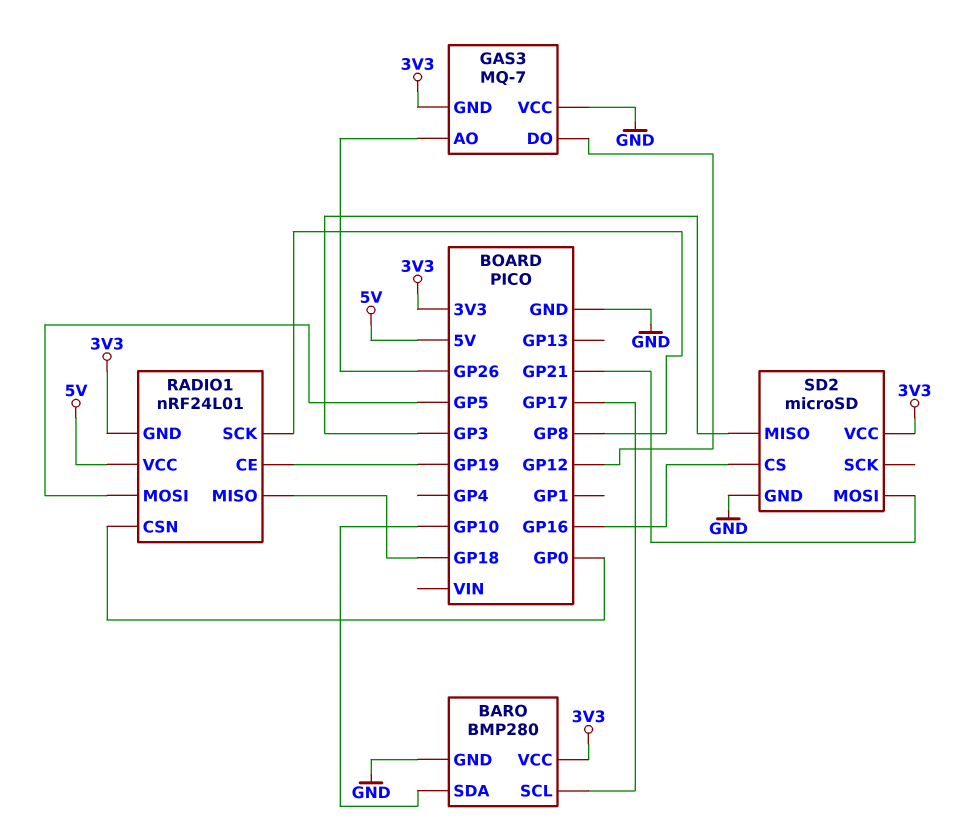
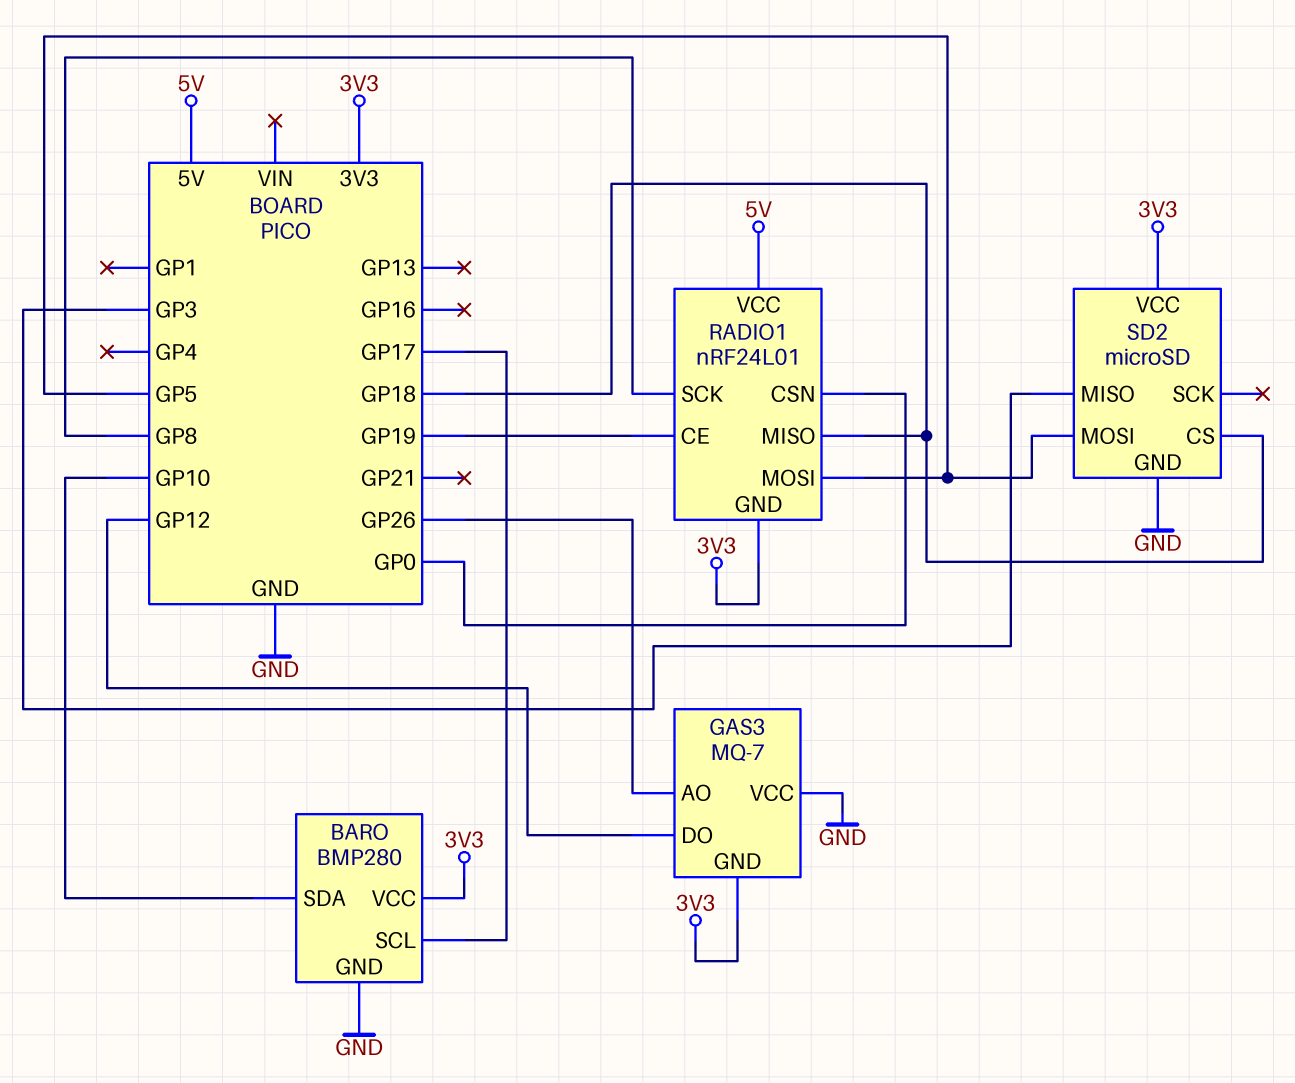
SD2 pin CS: GP16 -> GP18
SD2 pin MOSI: GP21 -> GP5

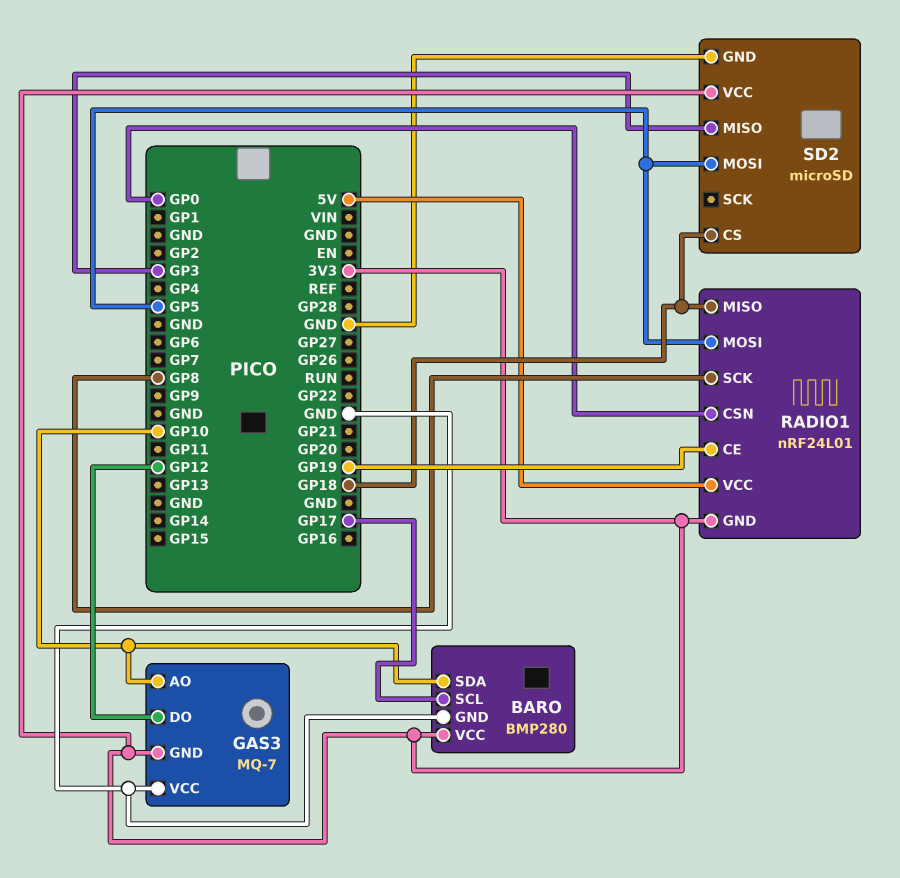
GAS3 pin AO: GP26 -> GP10

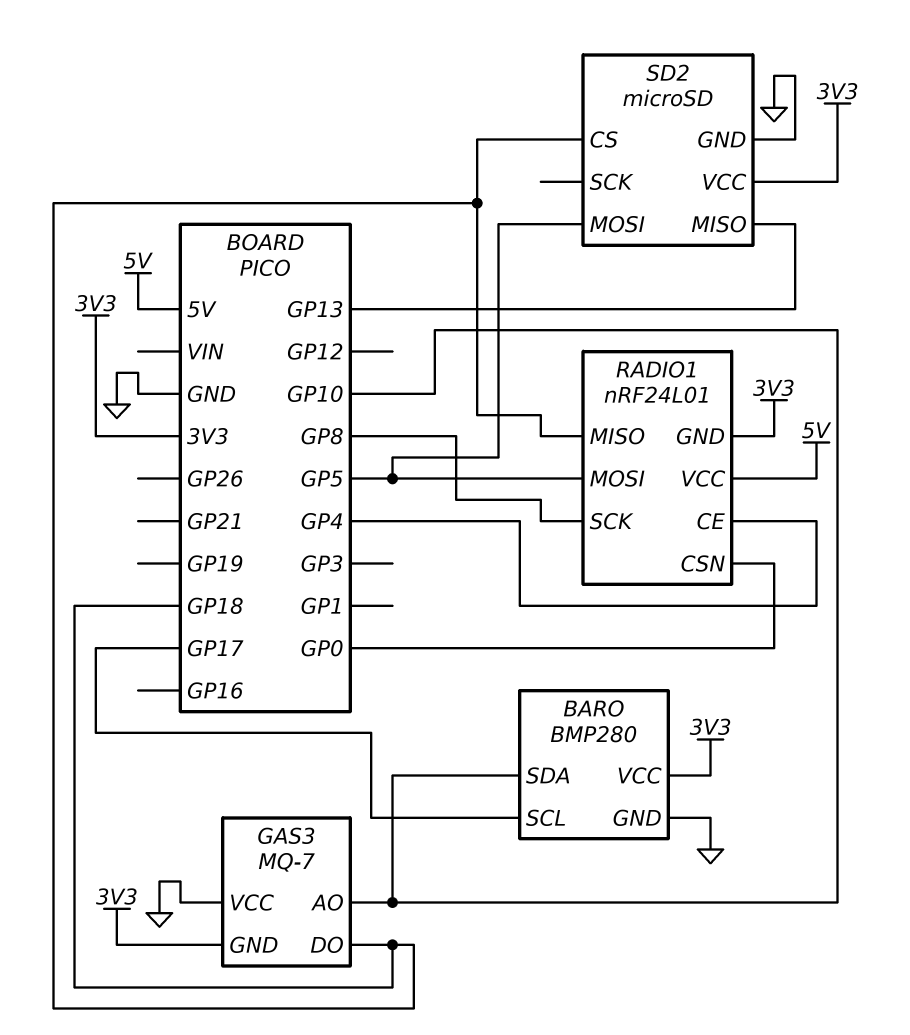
GAS3 pin DO: GP12 -> GP18
RADIO1 pin CE: GP19 -> GP4
SD2 pin MISO: GP3 -> GP13

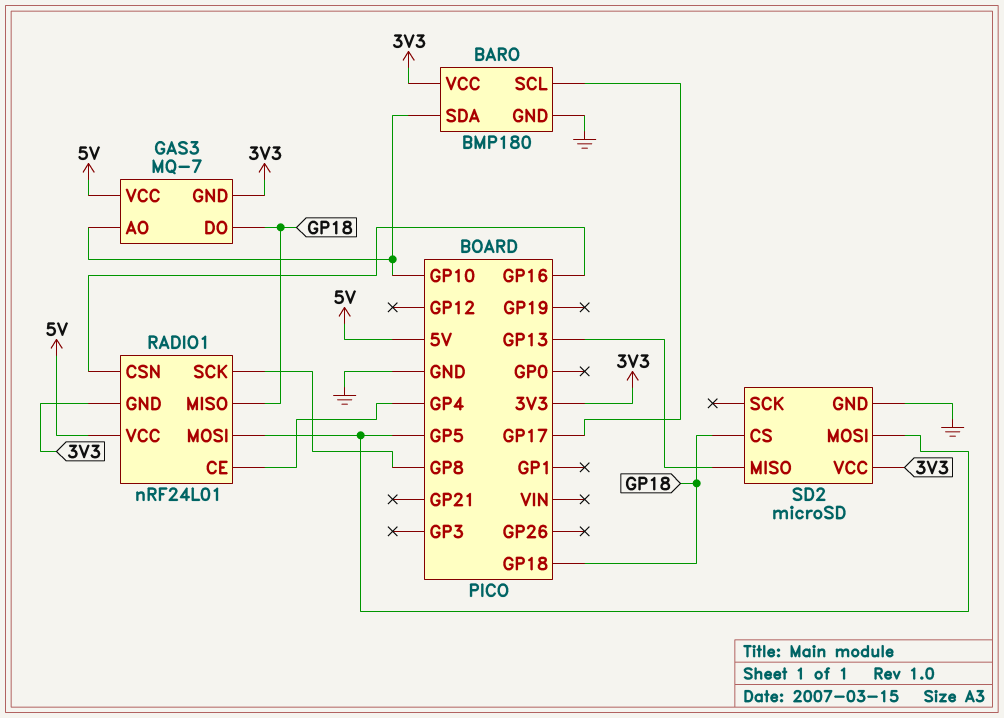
BARO: BMP280 -> BMP180
GAS3 pin VCC: GND -> 5V
RADIO1 pin CSN: GP0 -> GP16

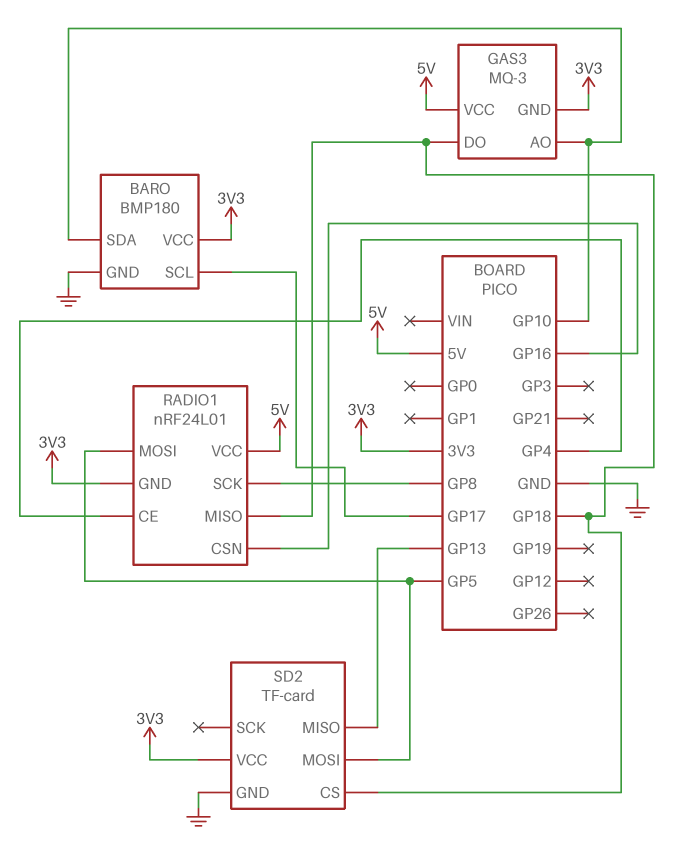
GAS3: MQ-7 -> MQ-3
SD2: microSD -> TF-card

